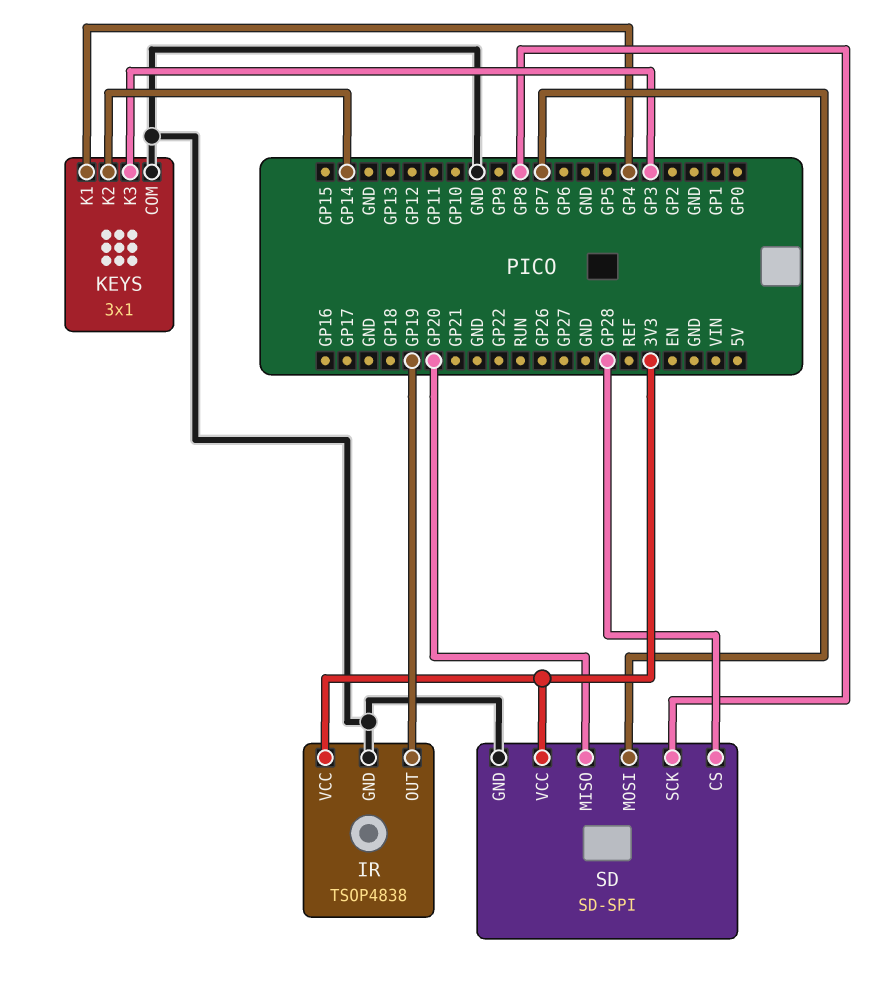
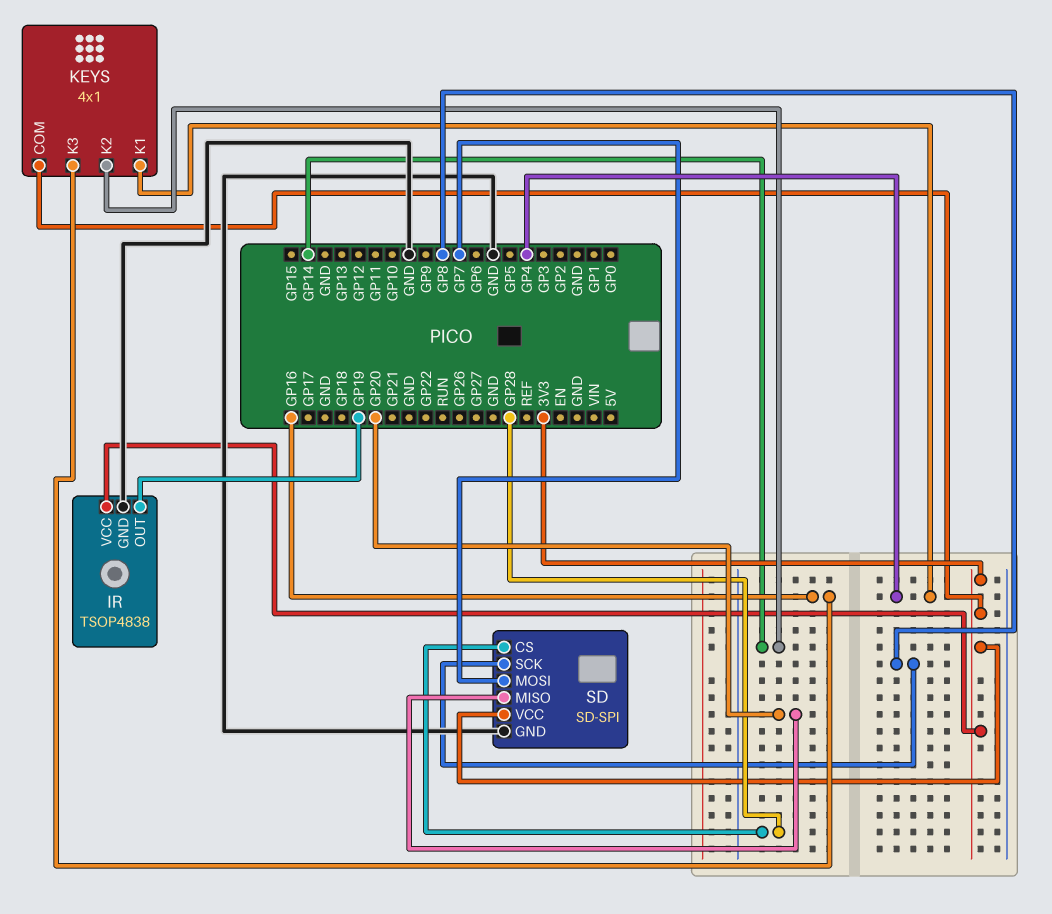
KEYS: 3x1 -> 4x1
KEYS pin COM: GND -> 3V3
KEYS pin K3: GP3 -> GP16

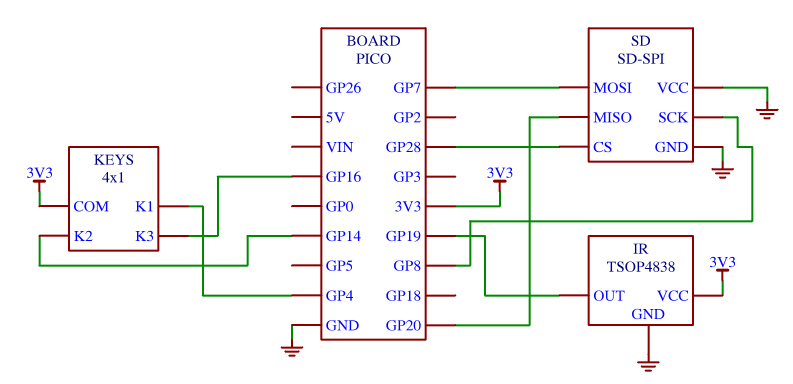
SD pin VCC: 3V3 -> GND

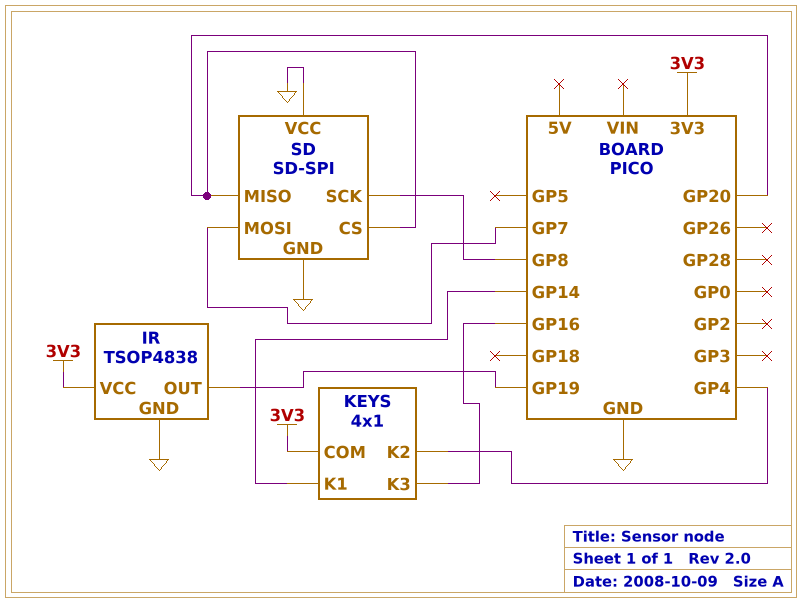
KEYS pin K1: GP4 -> GP14
KEYS pin K2: GP14 -> GP4
SD pin CS: GP28 -> GP20

